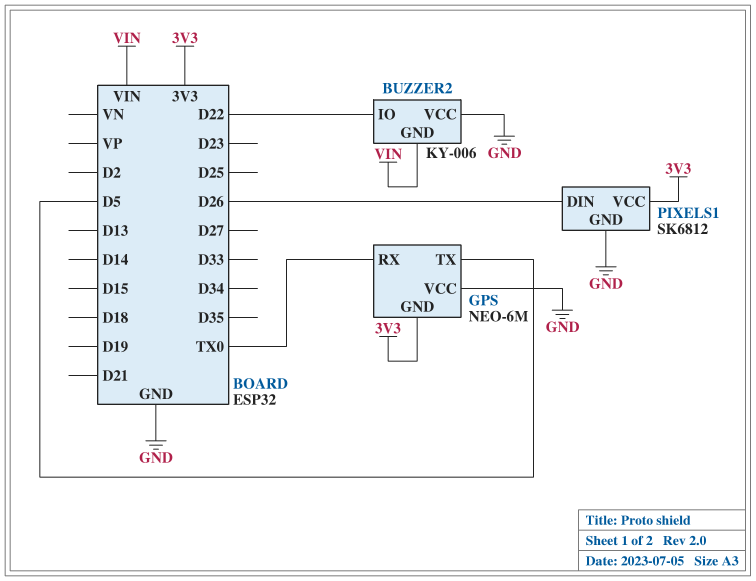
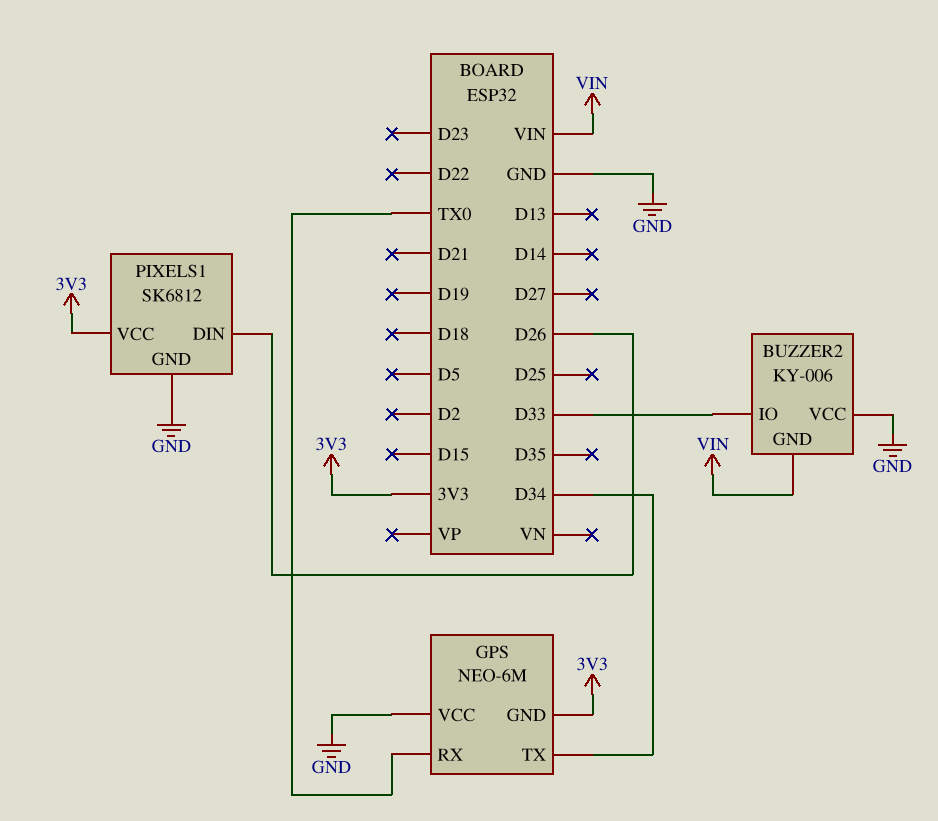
BUZZER2 pin IO: D22 -> D33
GPS pin TX: D5 -> D34

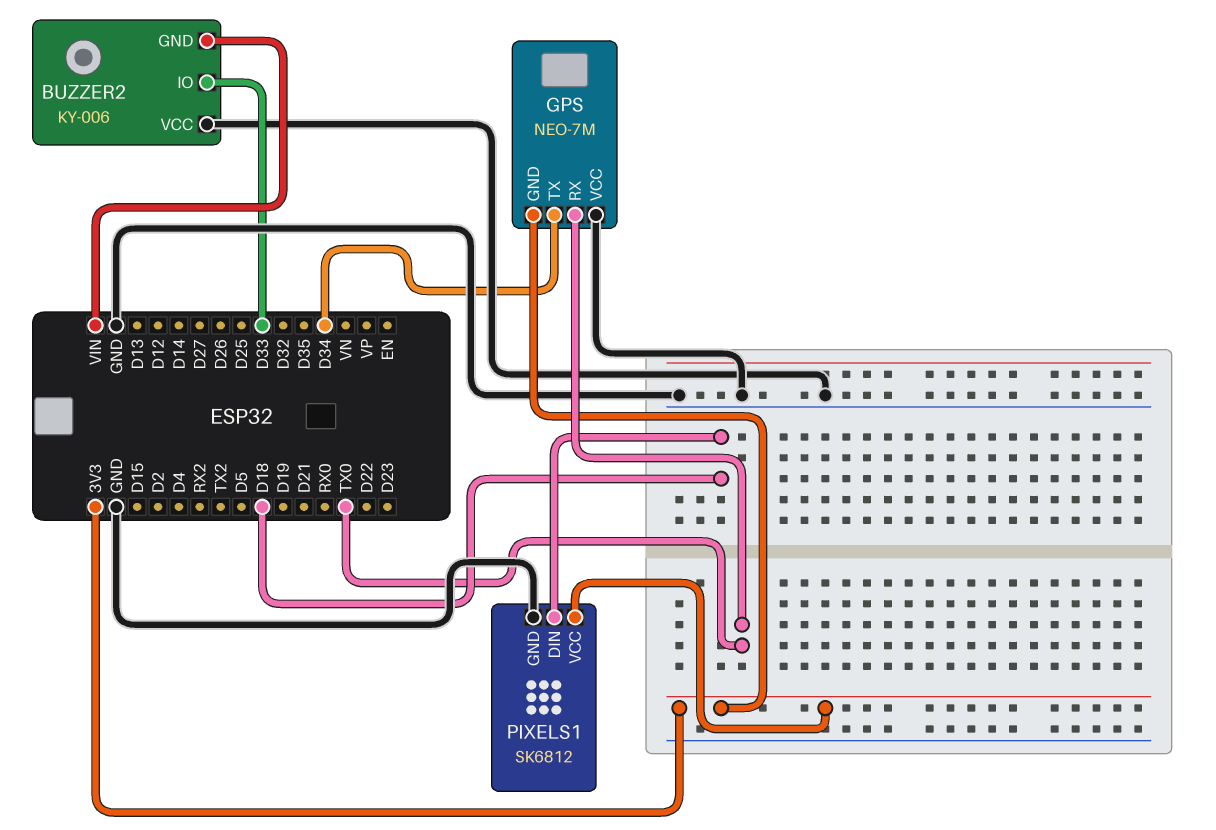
GPS: NEO-6M -> NEO-7M
PIXELS1 pin DIN: D26 -> D18

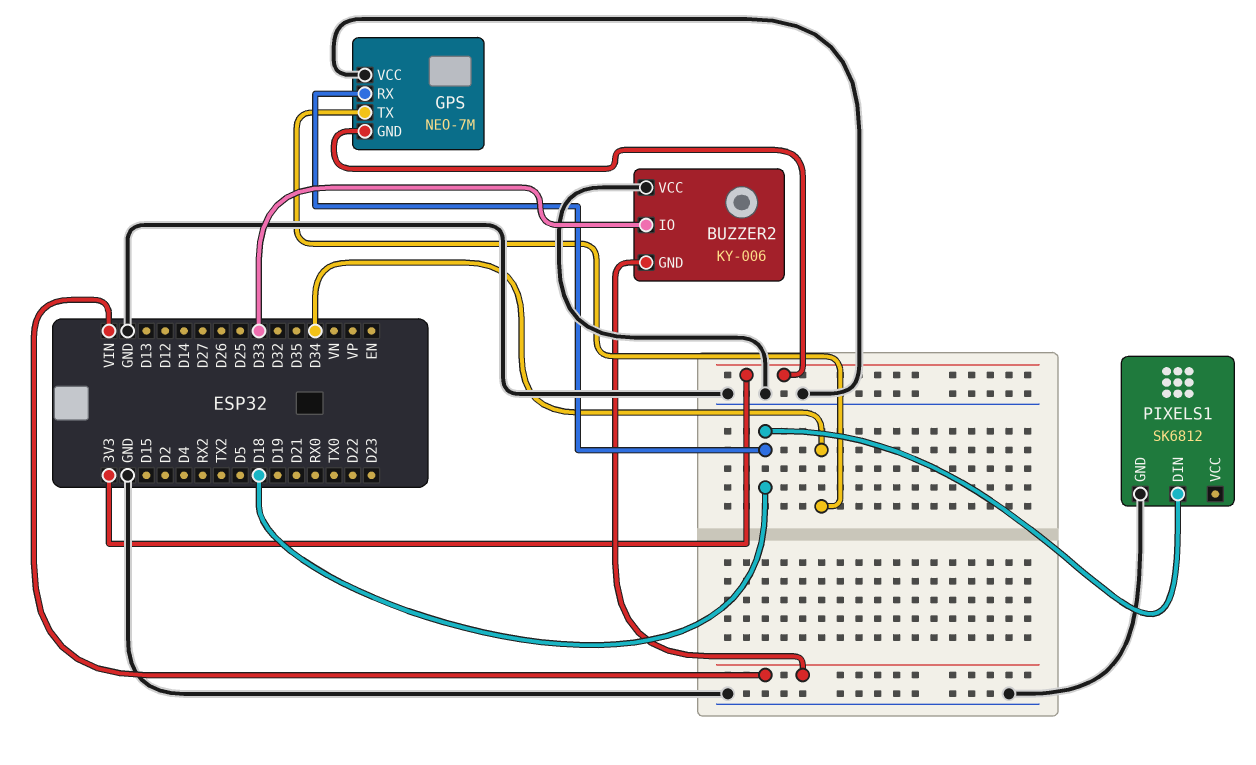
GPS pin RX: TX0 -> D18
PIXELS1 pin VCC: 3V3 -> none

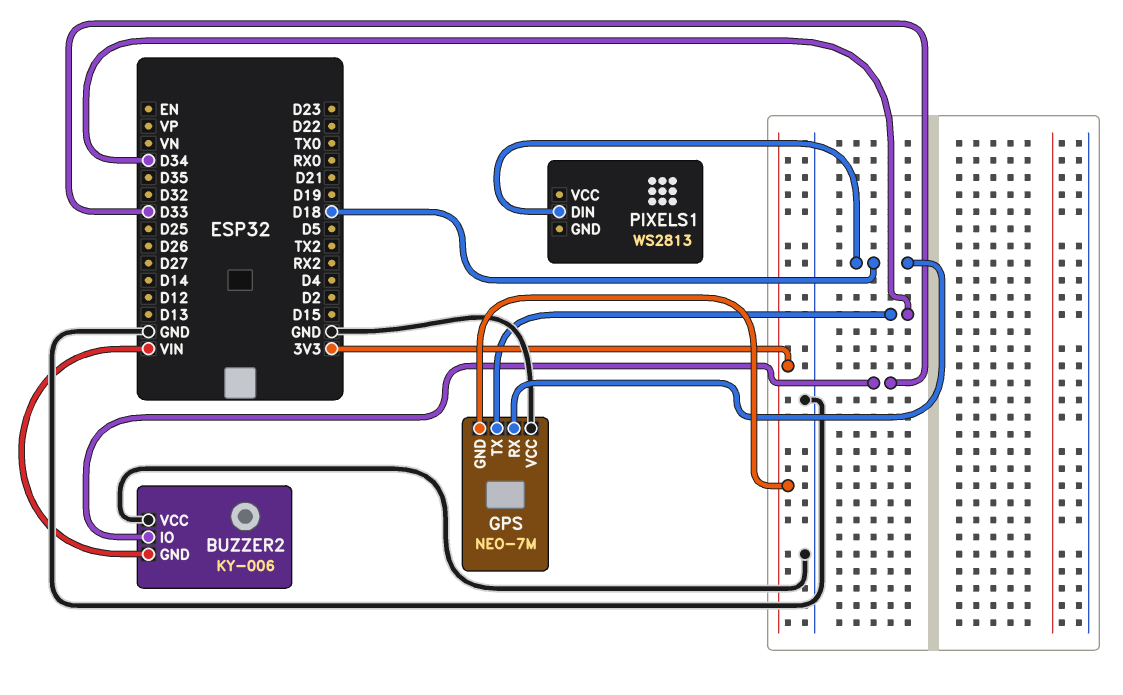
PIXELS1: SK6812 -> WS2813
PIXELS1 pin GND: GND -> none

